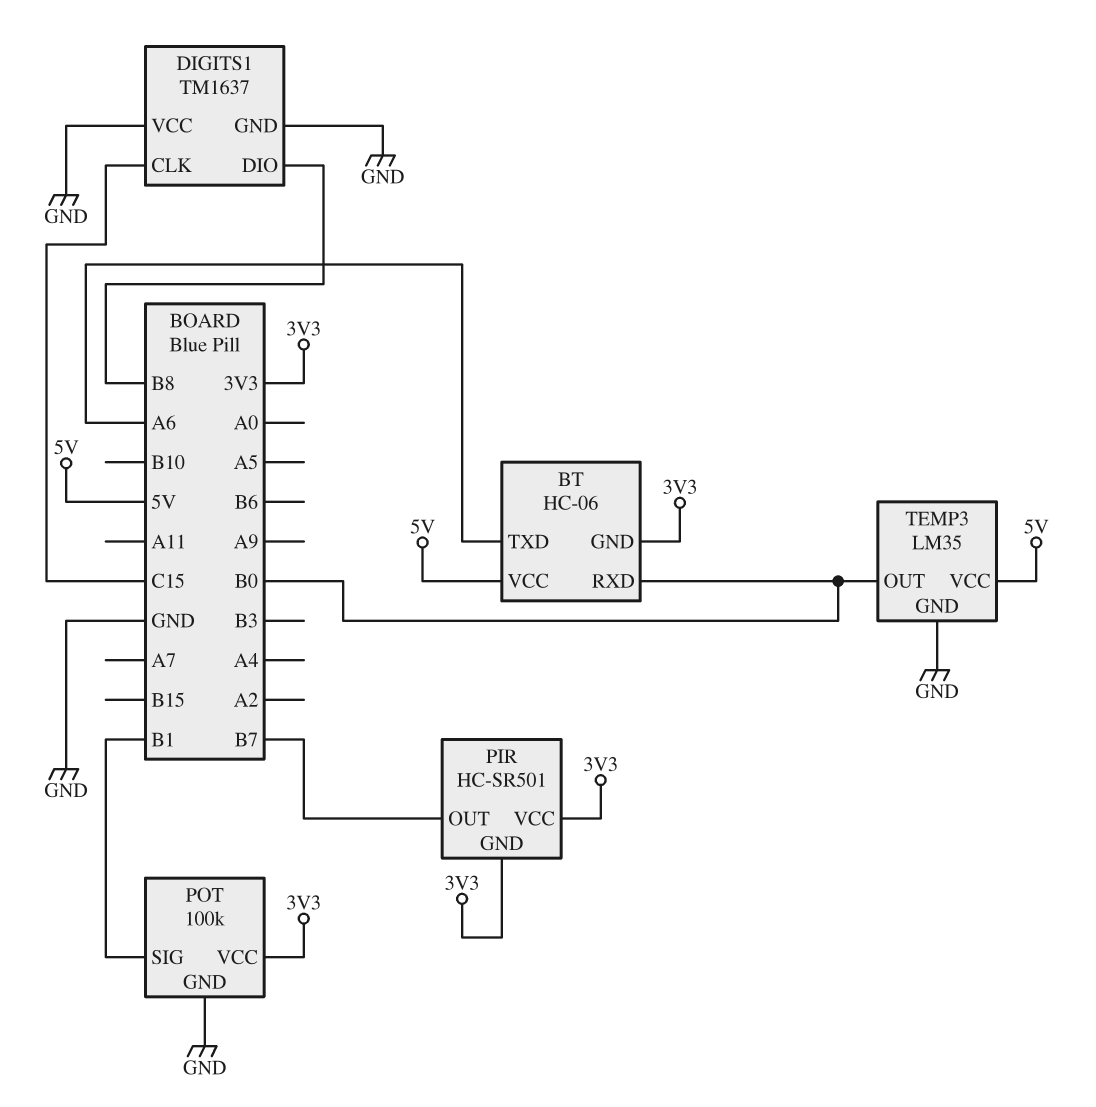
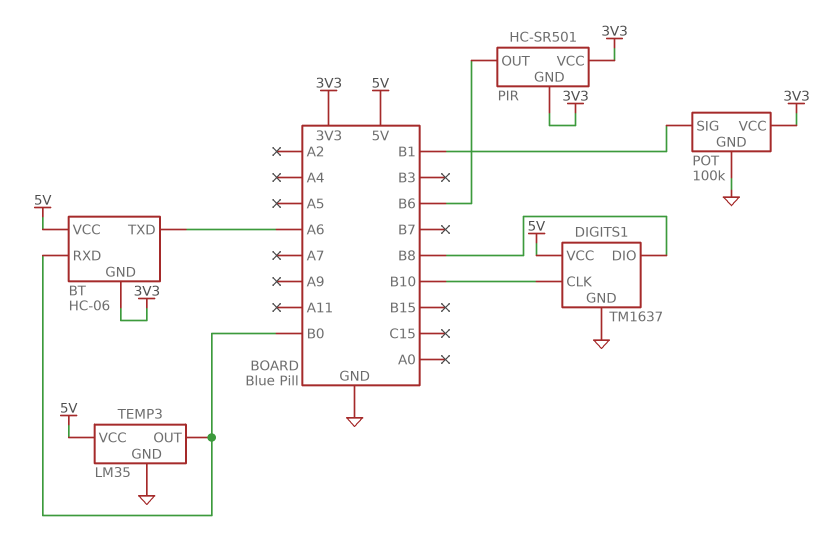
DIGITS1 pin CLK: C15 -> B10
DIGITS1 pin VCC: GND -> 5V
PIR pin OUT: B7 -> B6

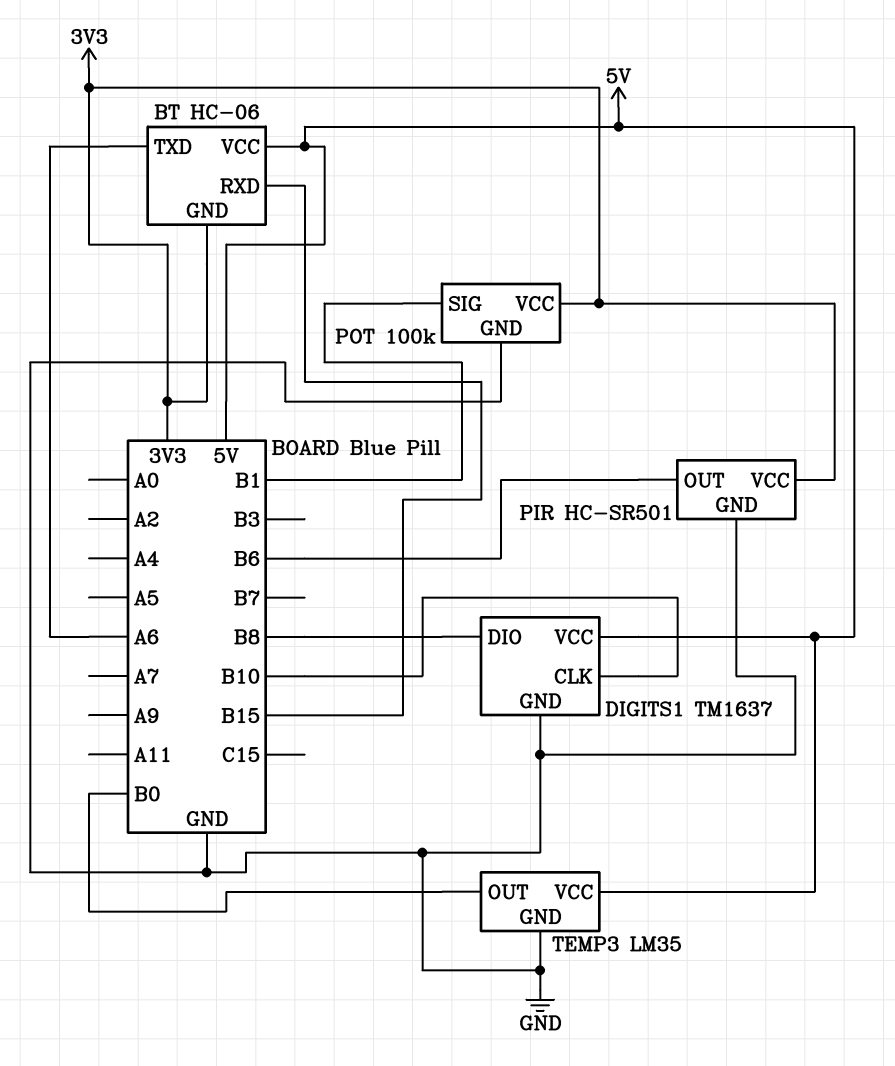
BT pin RXD: B0 -> B15
PIR pin GND: 3V3 -> GND

